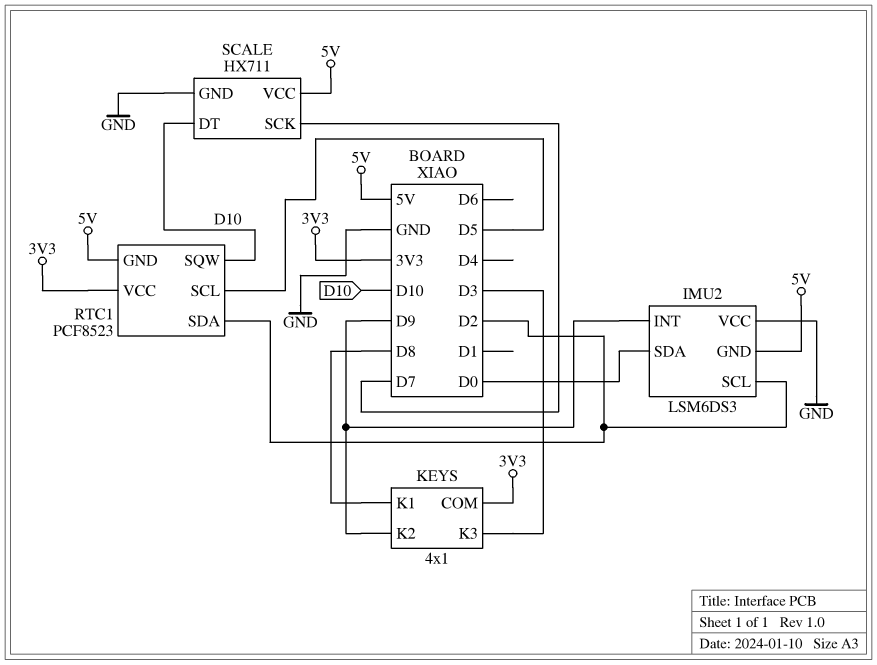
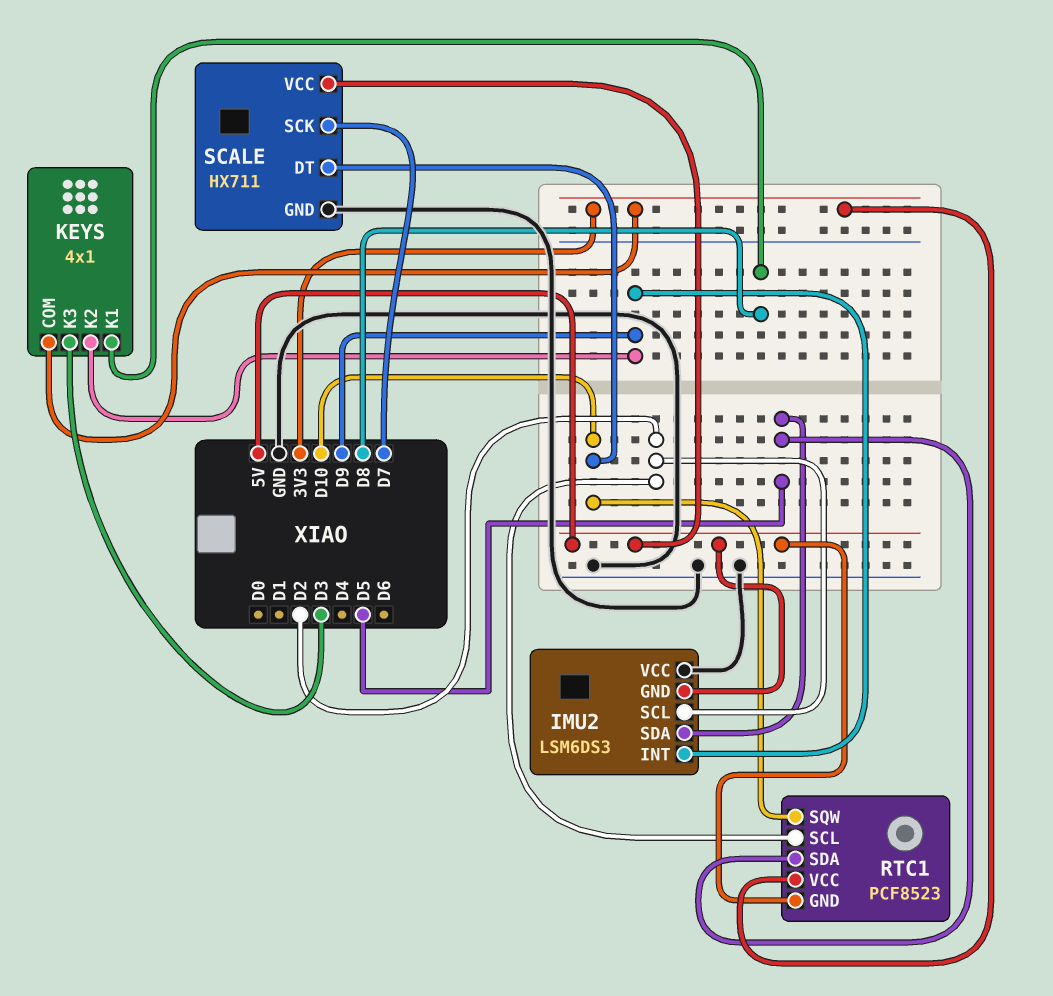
IMU2 pin SDA: D0 -> D5
RTC1 pin SCL: D5 -> D2
RTC1 pin SDA: D2 -> D5

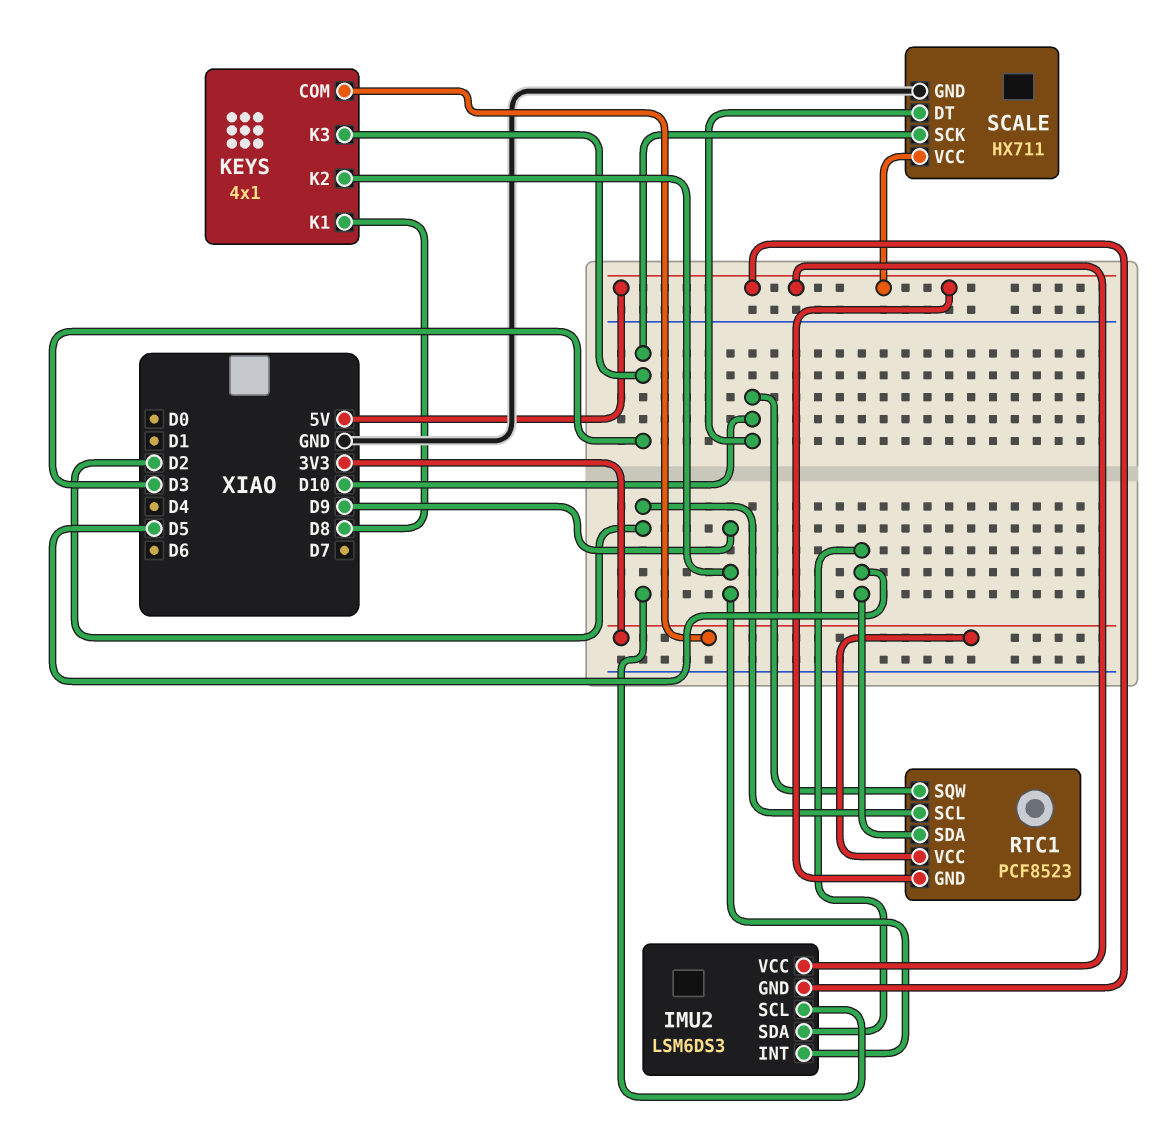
IMU2 pin VCC: GND -> 5V
SCALE pin SCK: D7 -> D3

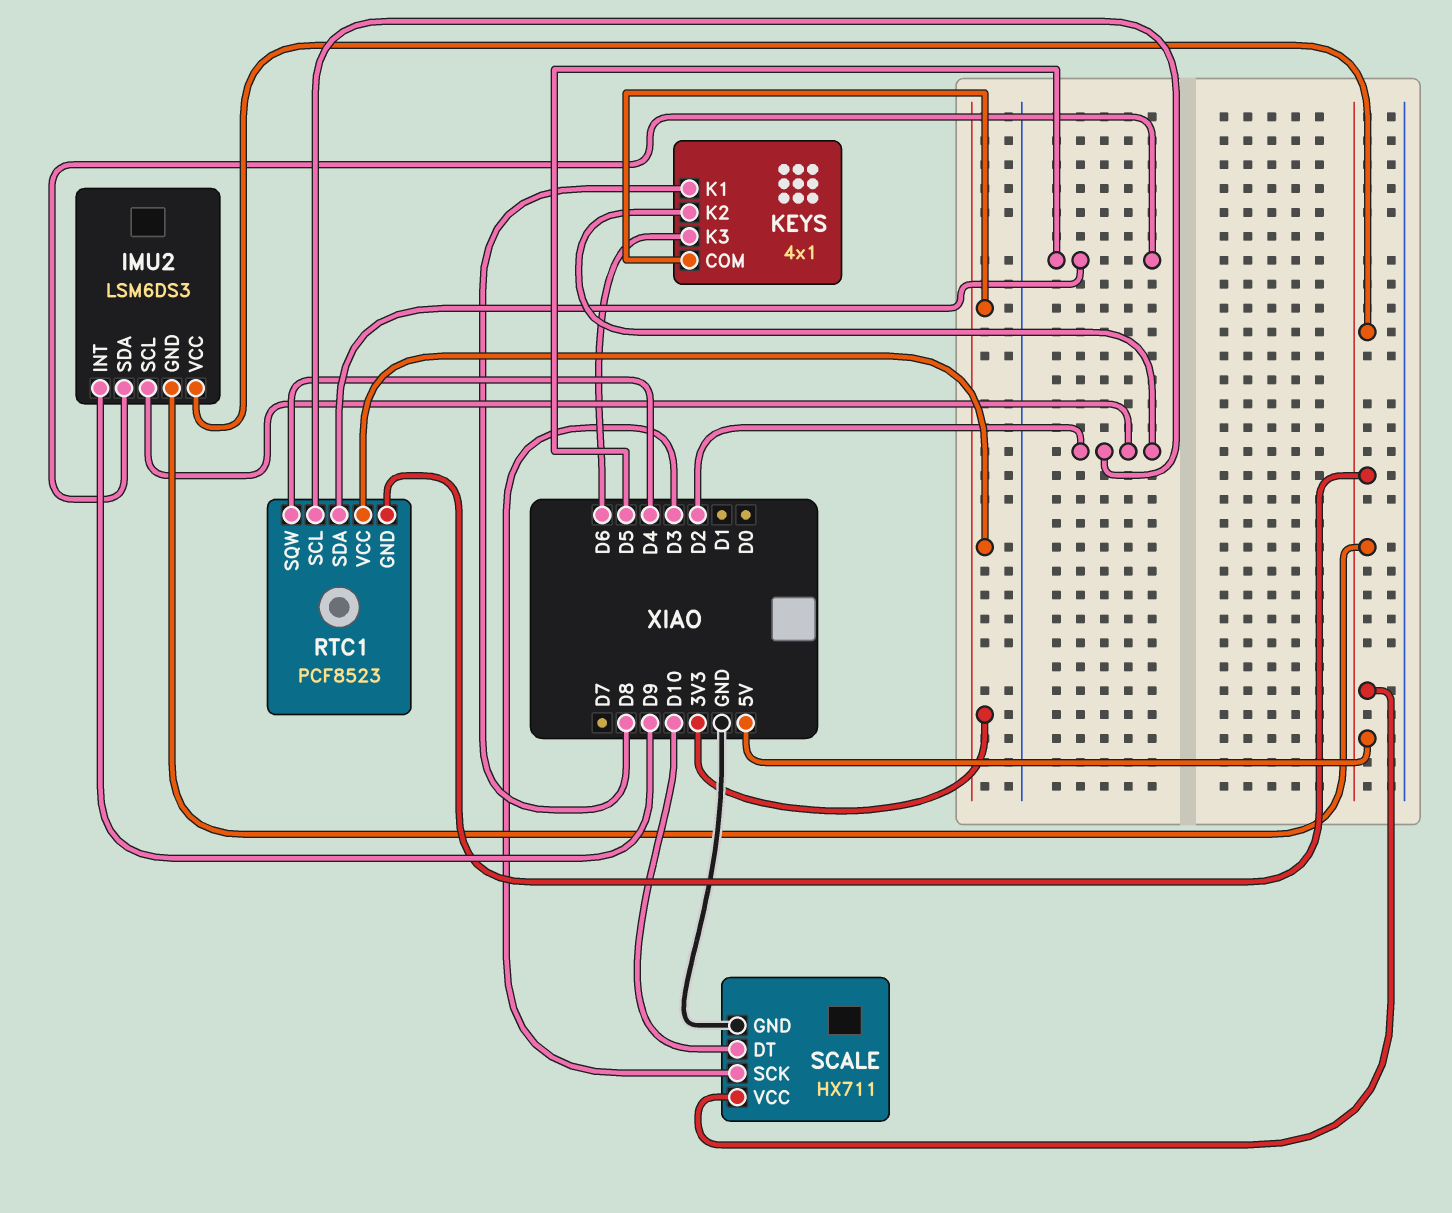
KEYS pin K2: D9 -> D2
KEYS pin K3: D3 -> D6
RTC1 pin SQW: D10 -> D4

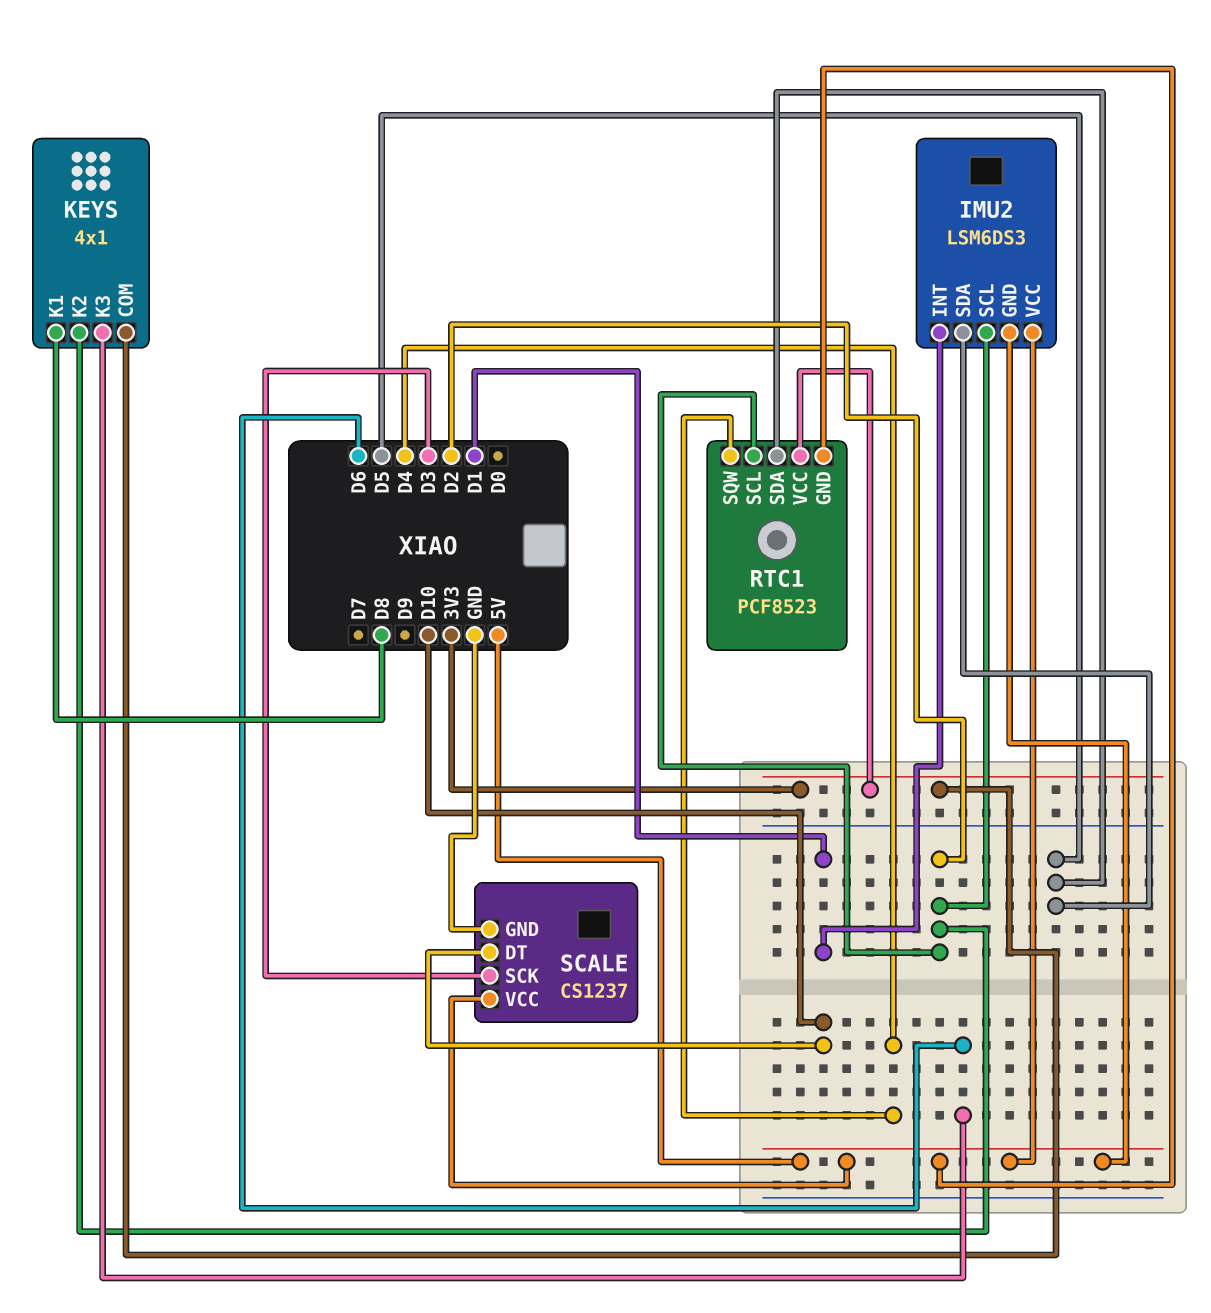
IMU2 pin INT: D9 -> D1
SCALE: HX711 -> CS1237

